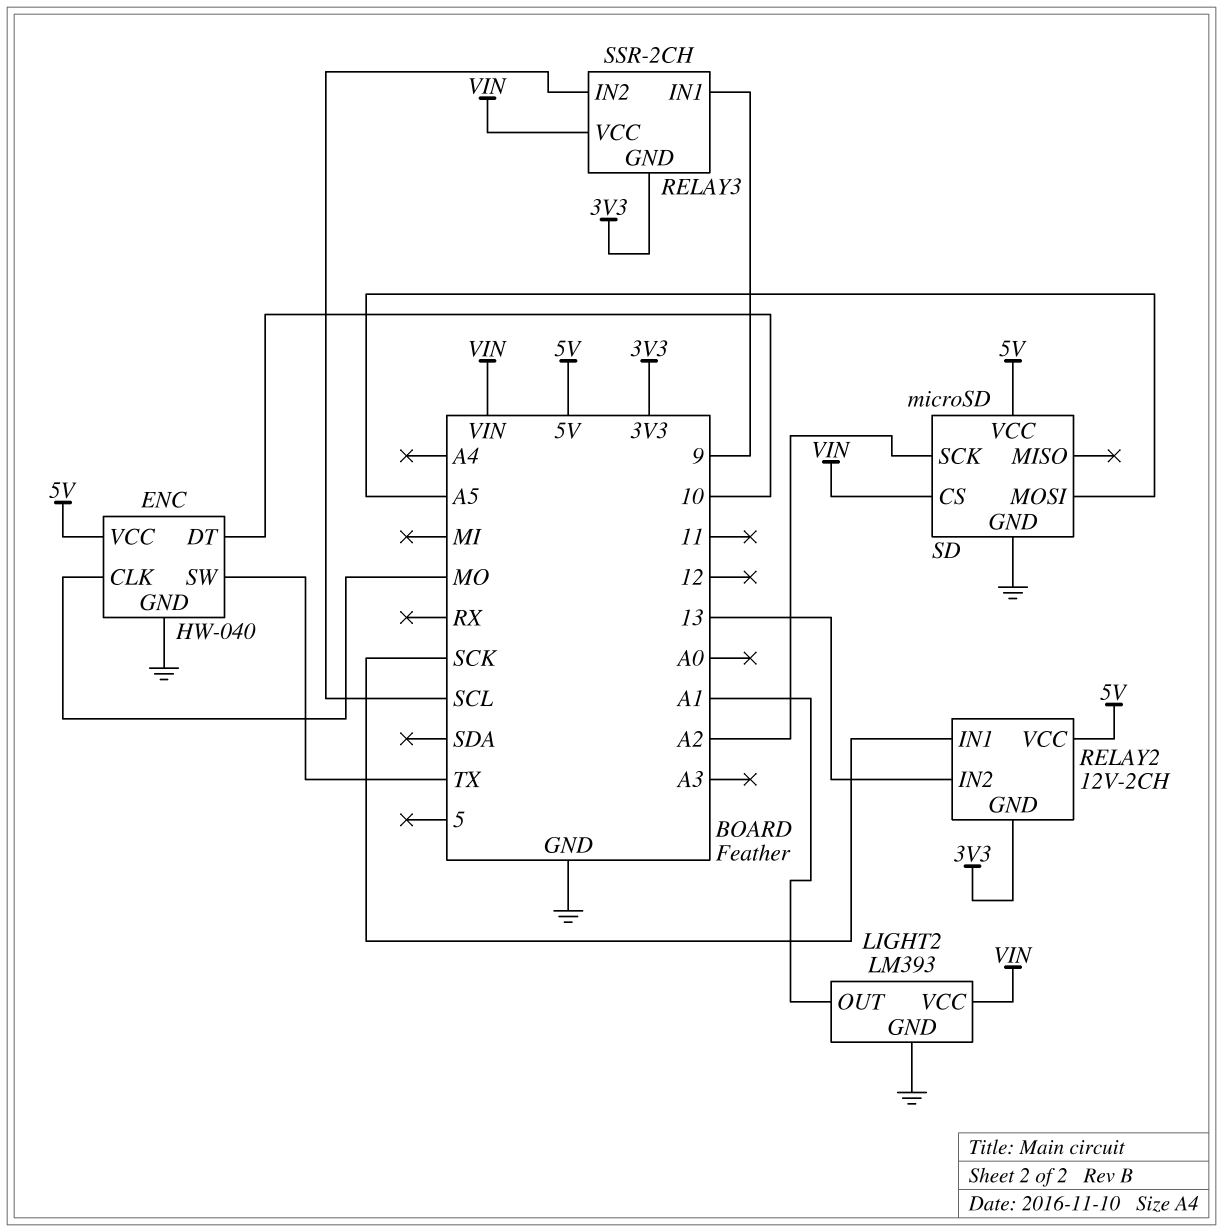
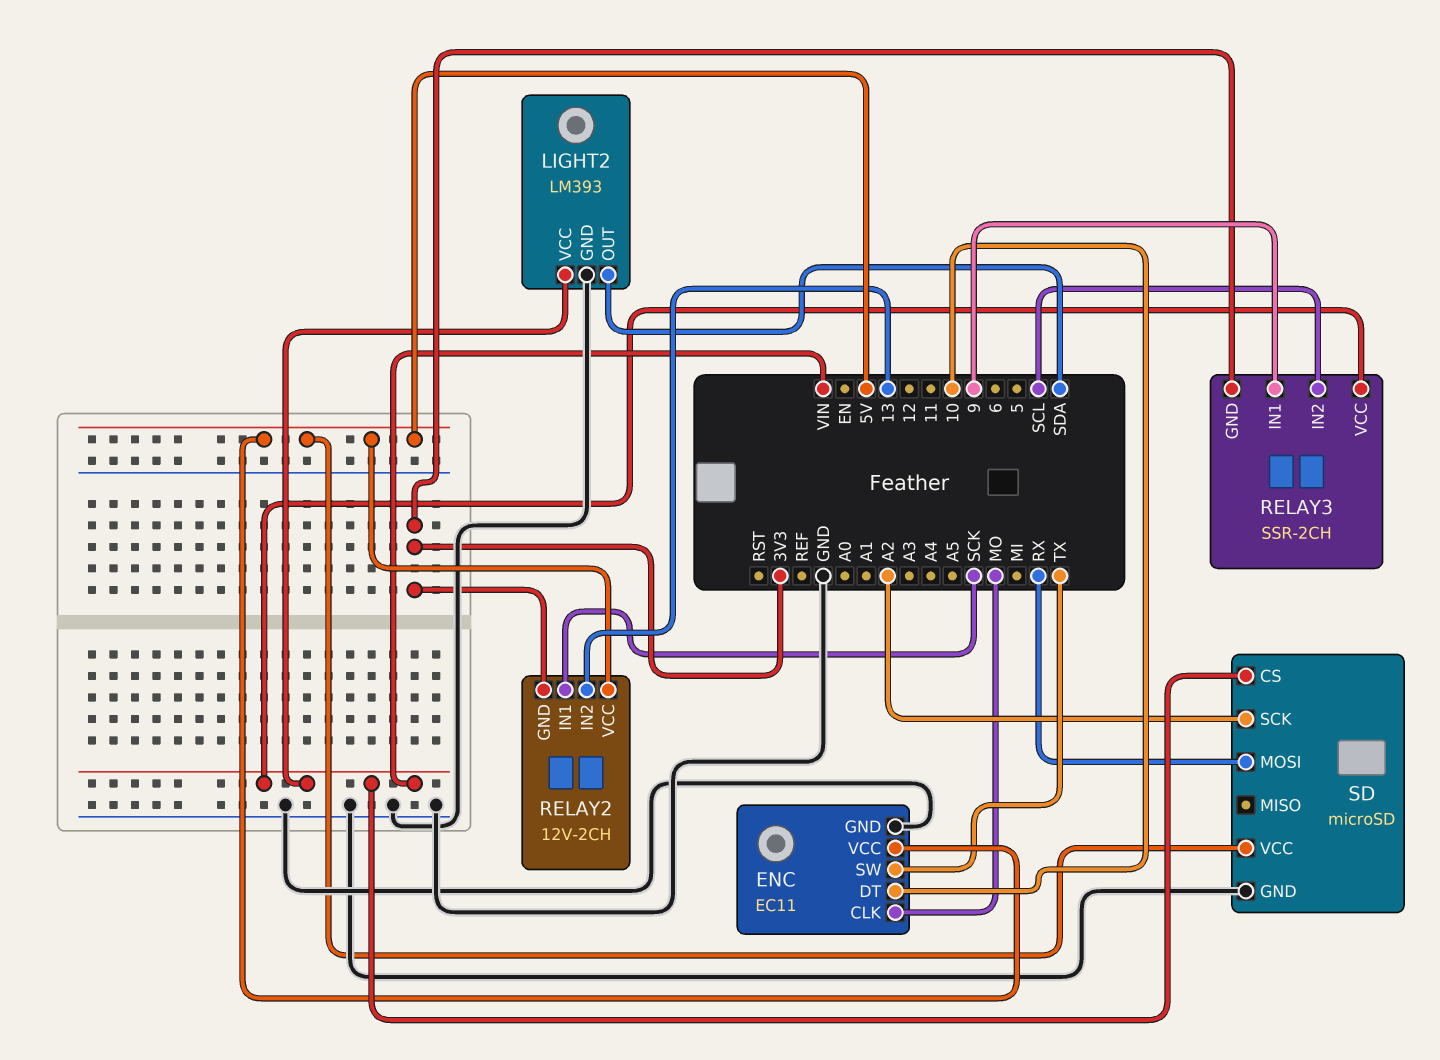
ENC: HW-040 -> EC11
LIGHT2 pin OUT: A1 -> SDA
SD pin MOSI: A5 -> RX

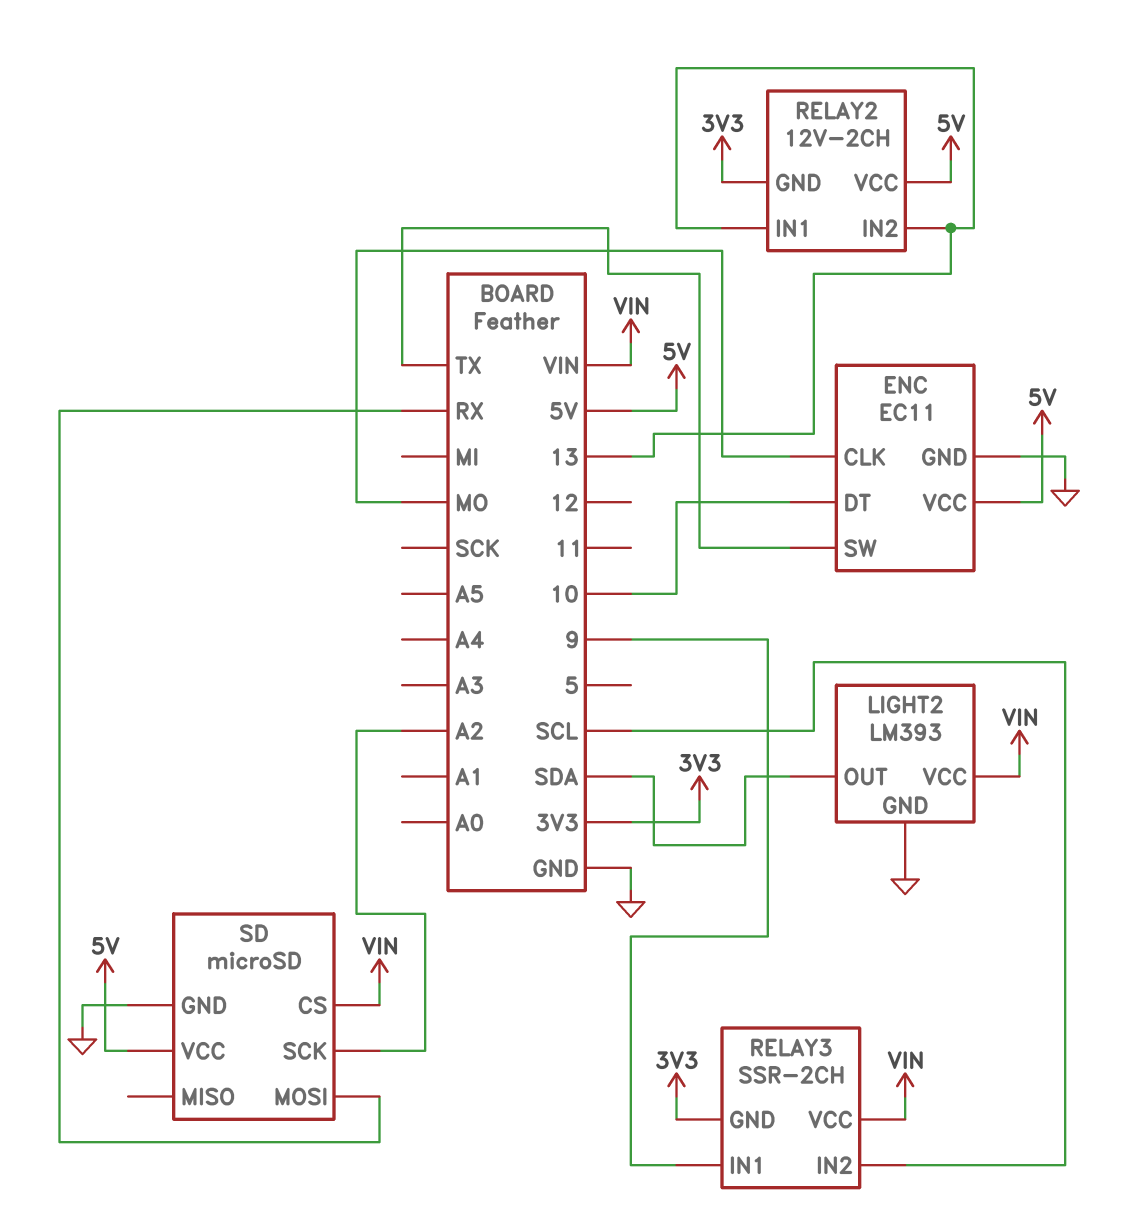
RELAY2 pin IN1: SCK -> 13

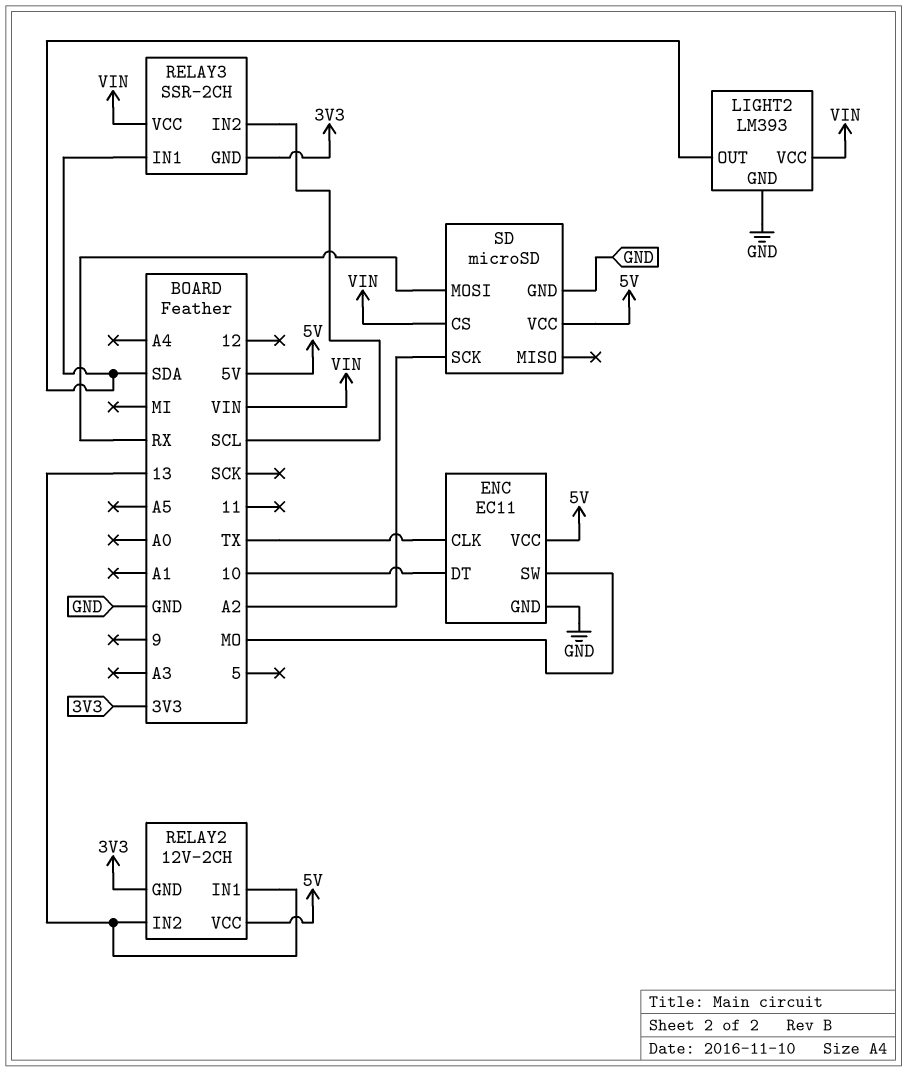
ENC pin CLK: MO -> TX
ENC pin SW: TX -> MO
RELAY3 pin IN1: 9 -> SDA

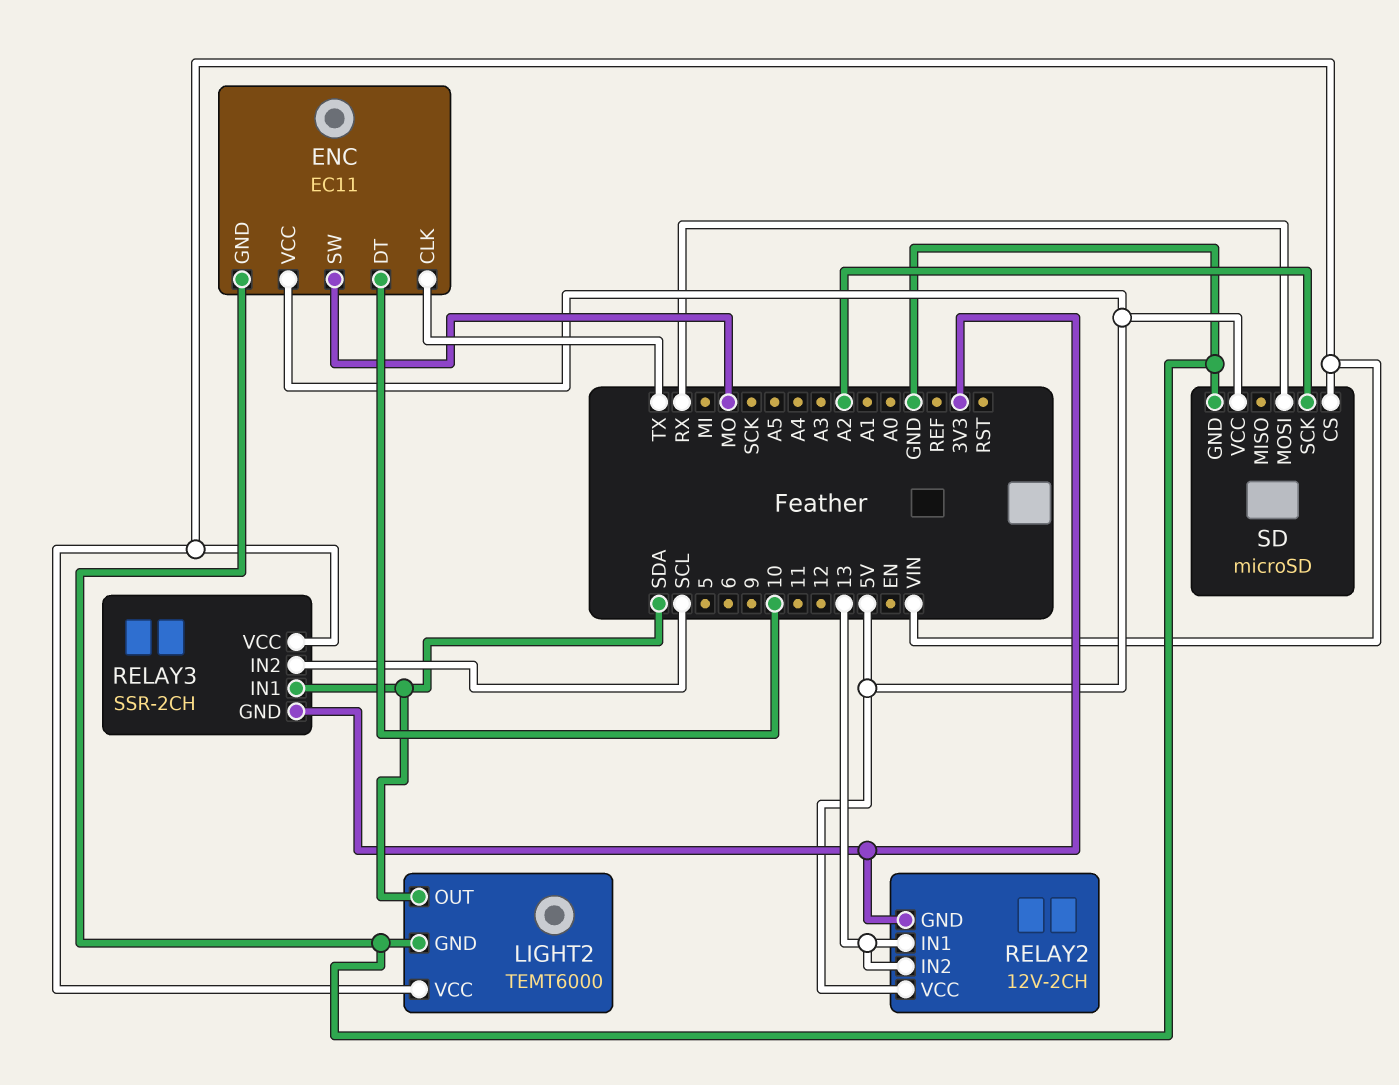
LIGHT2: LM393 -> TEMT6000

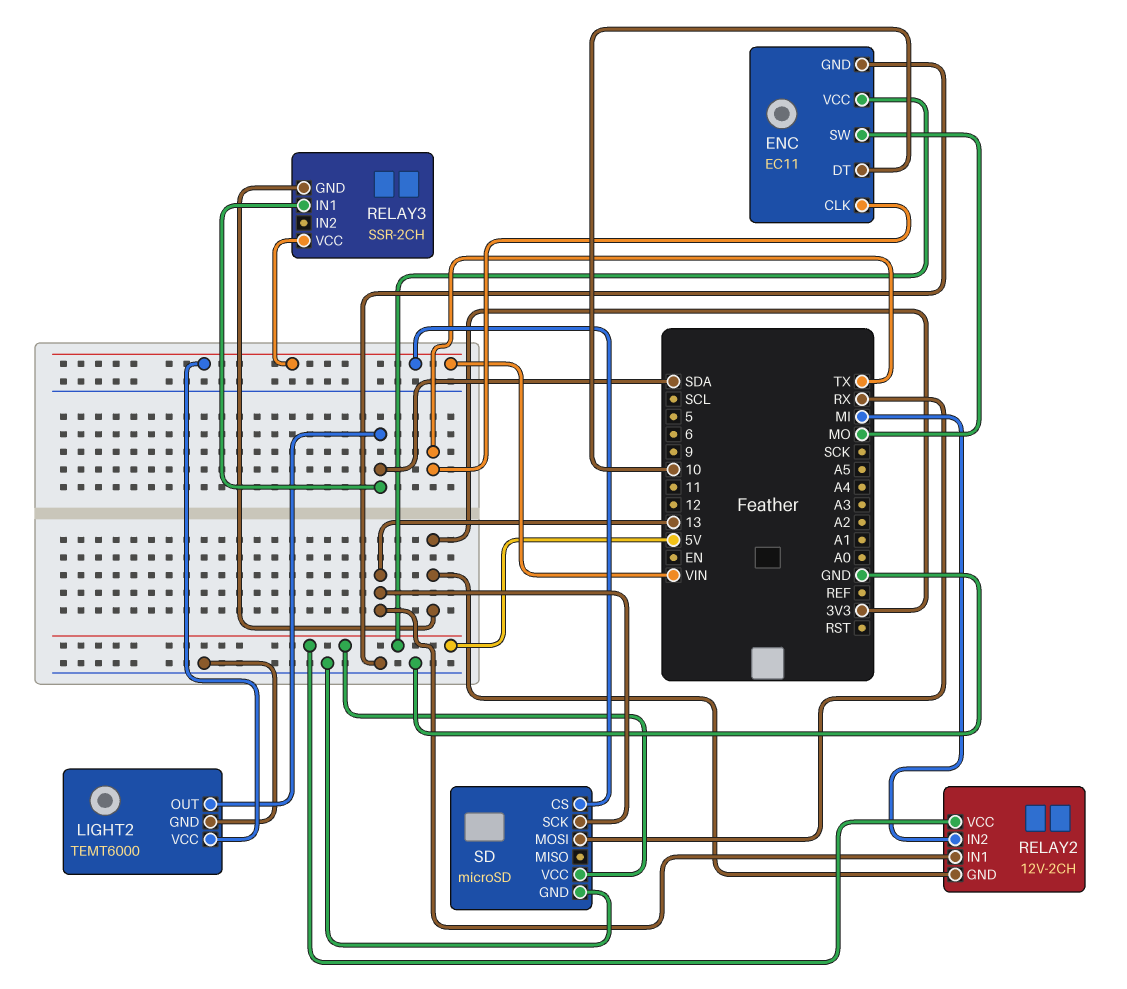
RELAY2 pin IN2: 13 -> MI
RELAY3 pin IN2: SCL -> none
SD pin SCK: A2 -> 13

